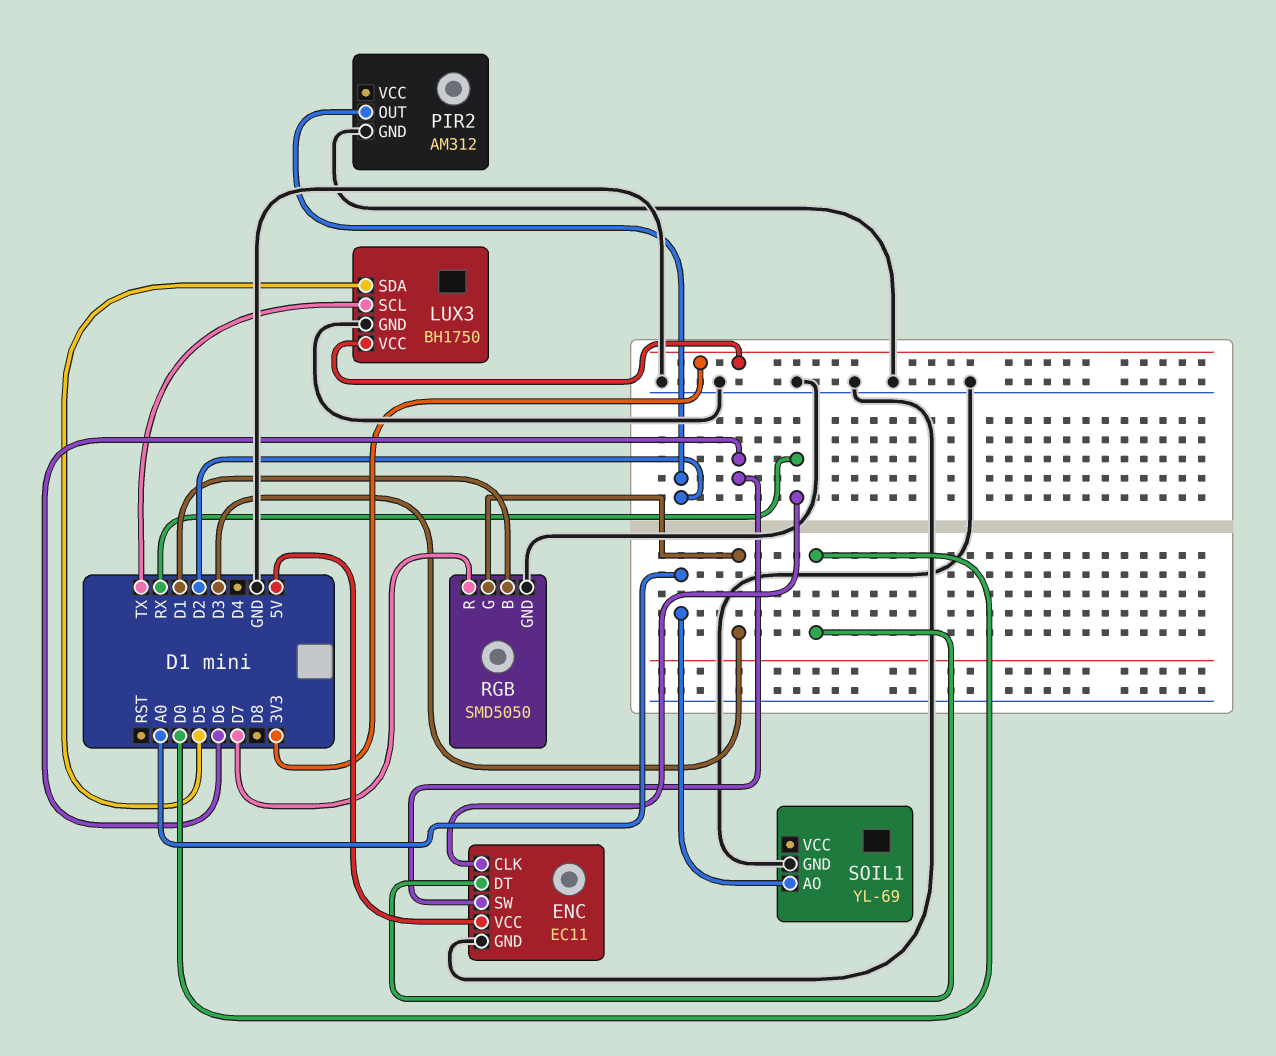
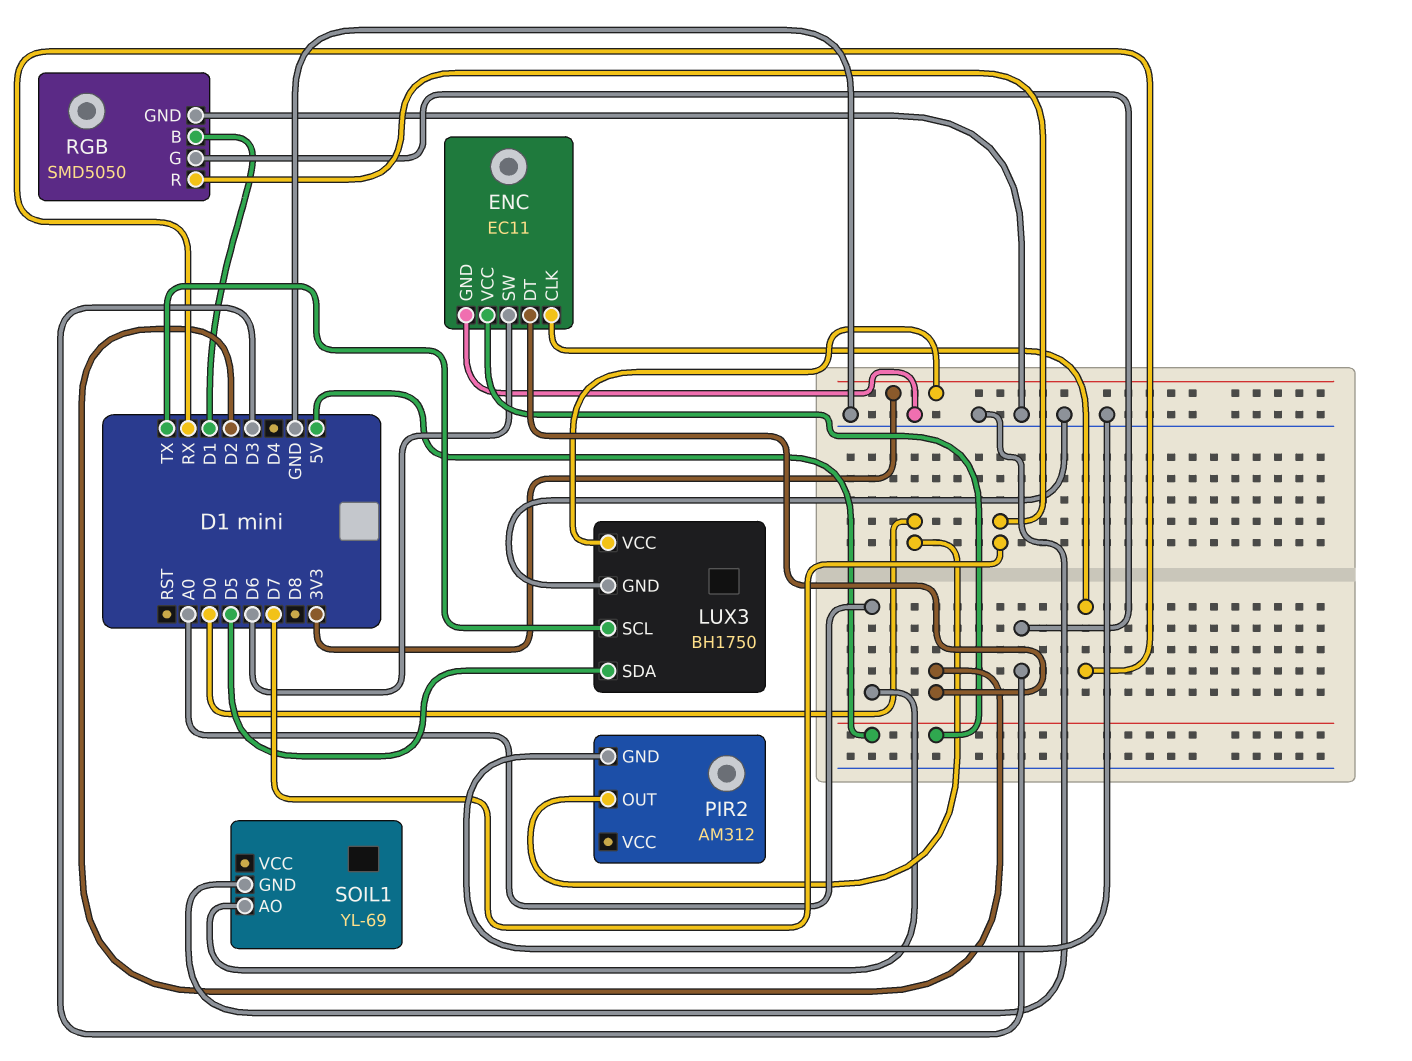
ENC pin DT: D0 -> D2
PIR2 pin OUT: D2 -> D0

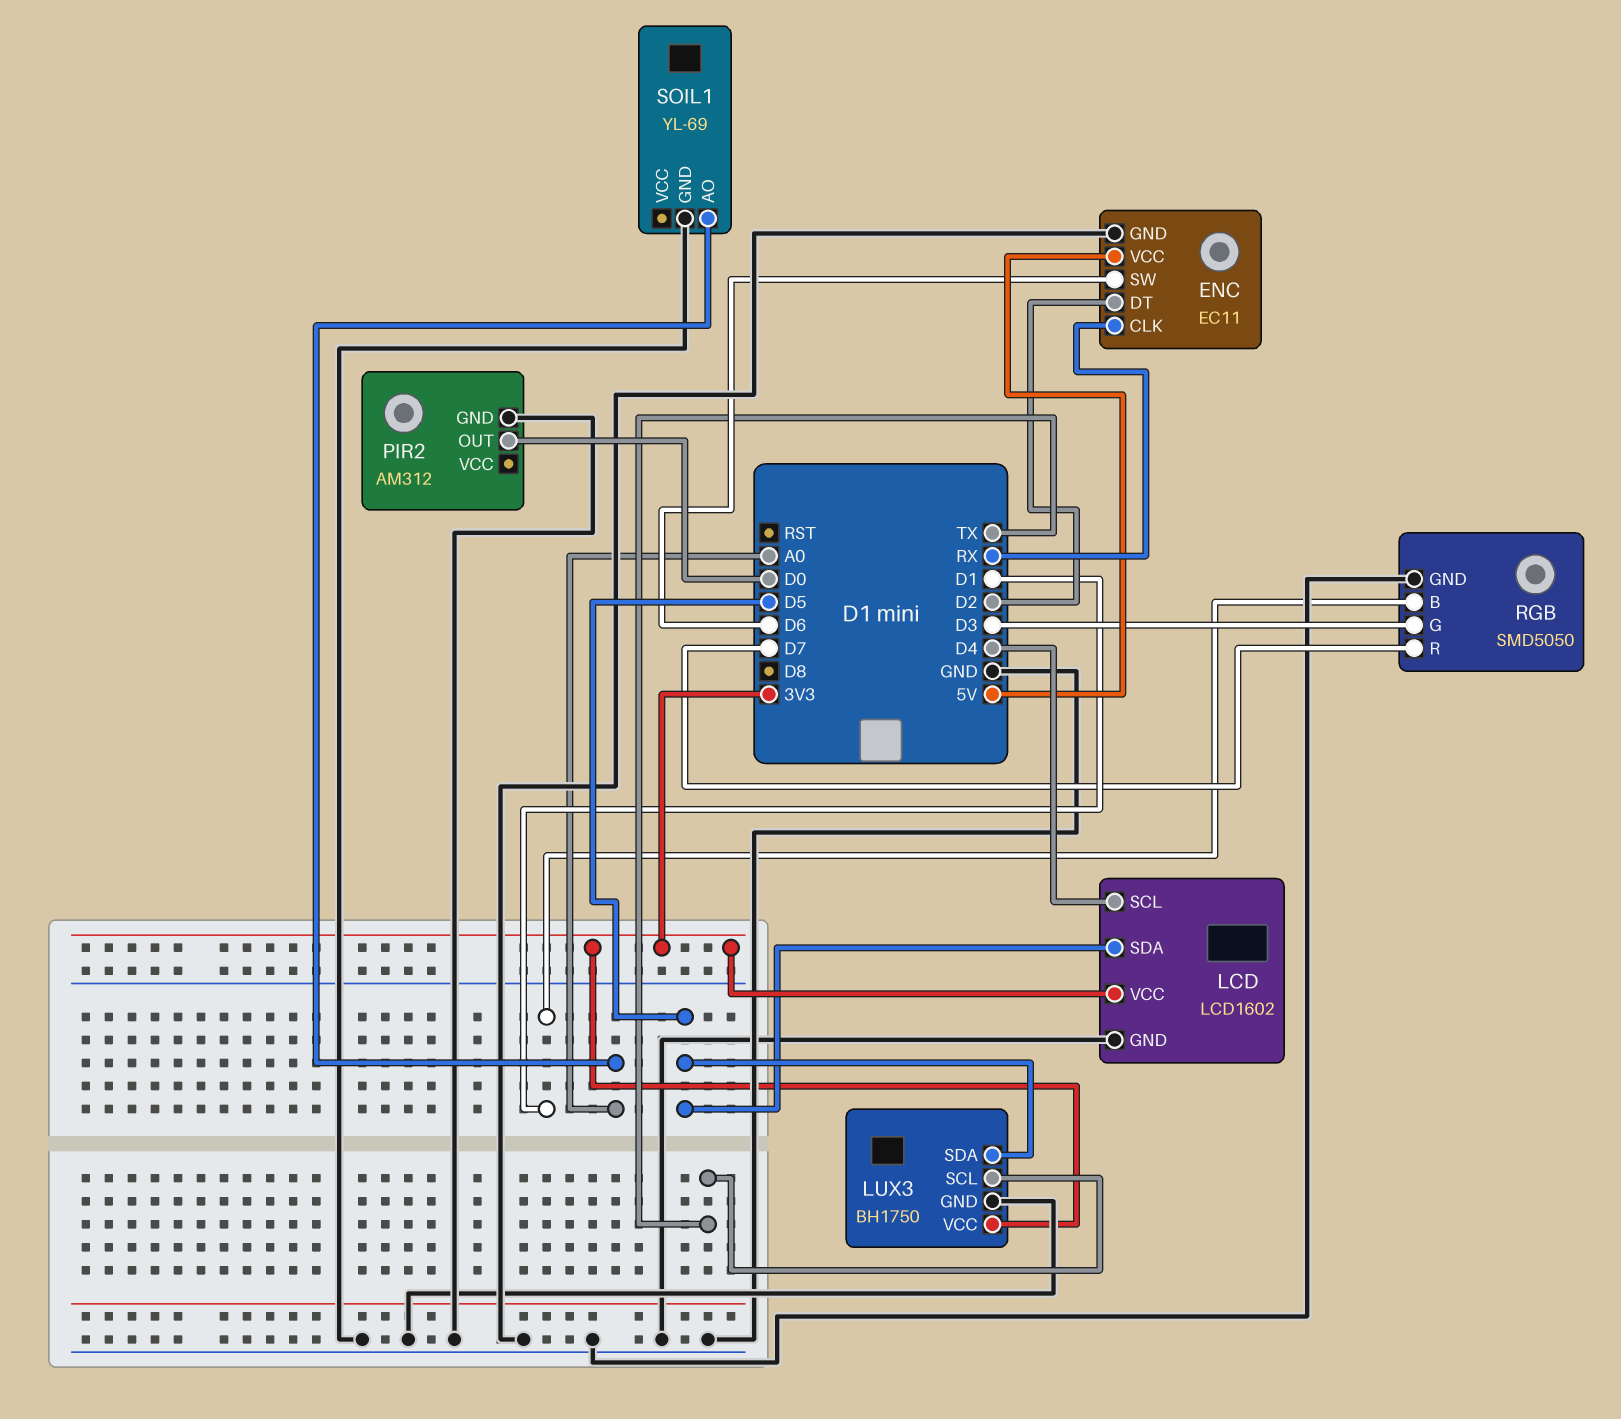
LCD: none -> LCD1602
LCD pin GND: none -> GND
LCD pin SCL: none -> D4
LCD pin SDA: none -> D5
LCD pin VCC: none -> 3V3

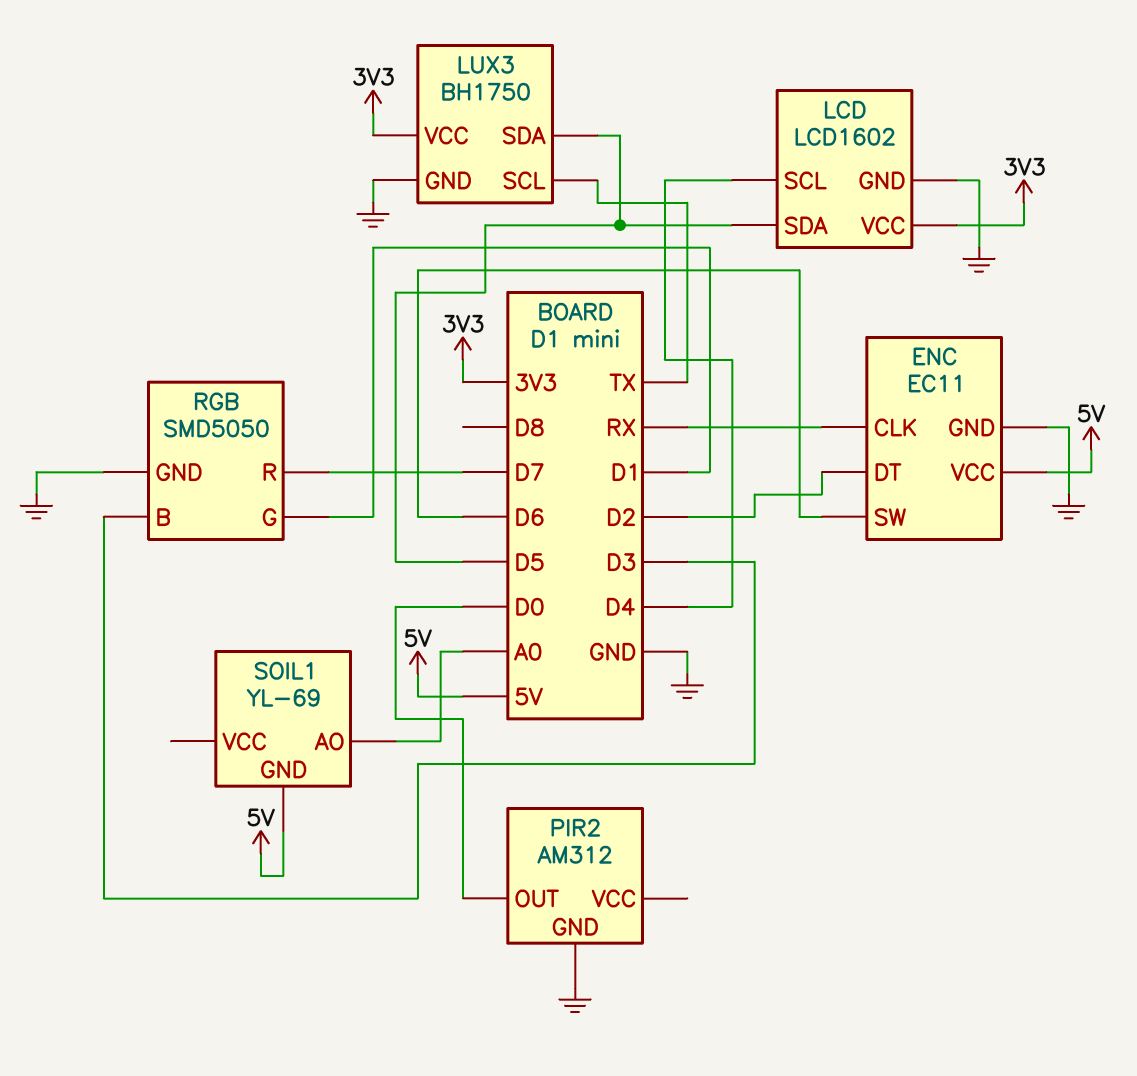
RGB pin B: D1 -> D3
RGB pin G: D3 -> D1
SOIL1 pin GND: GND -> 5V

